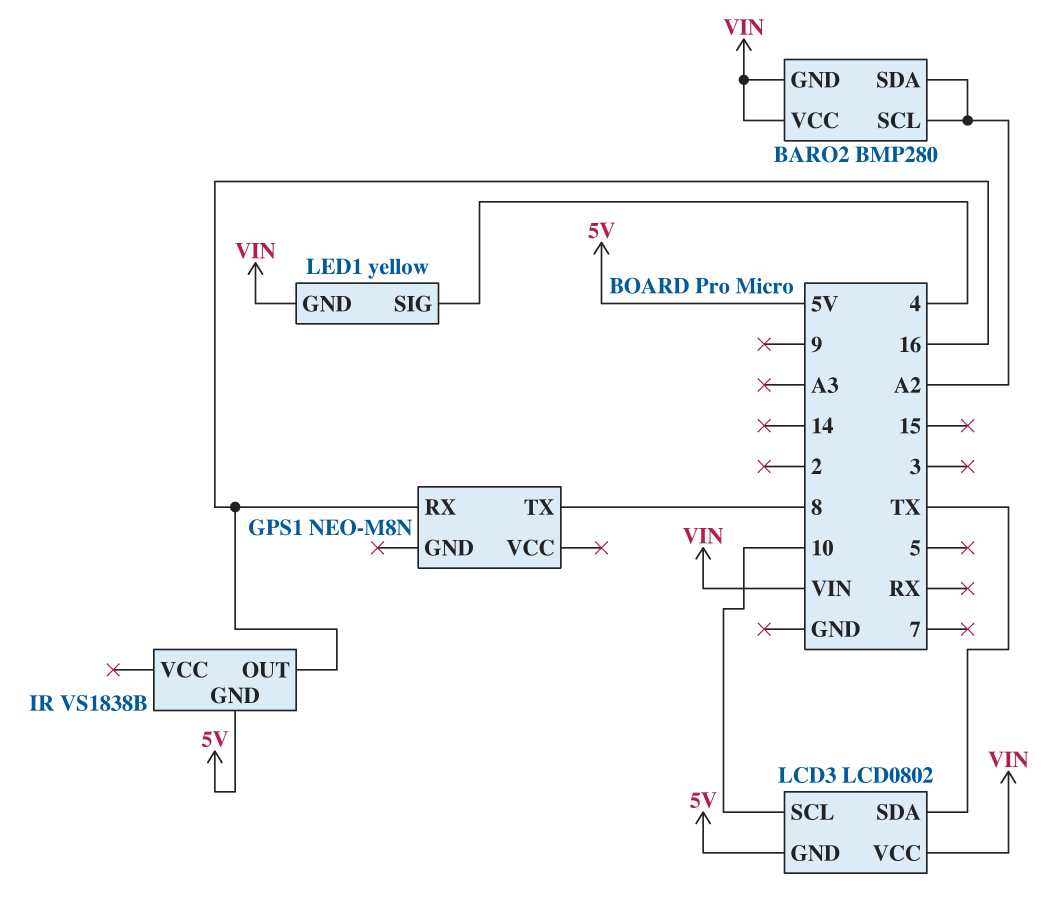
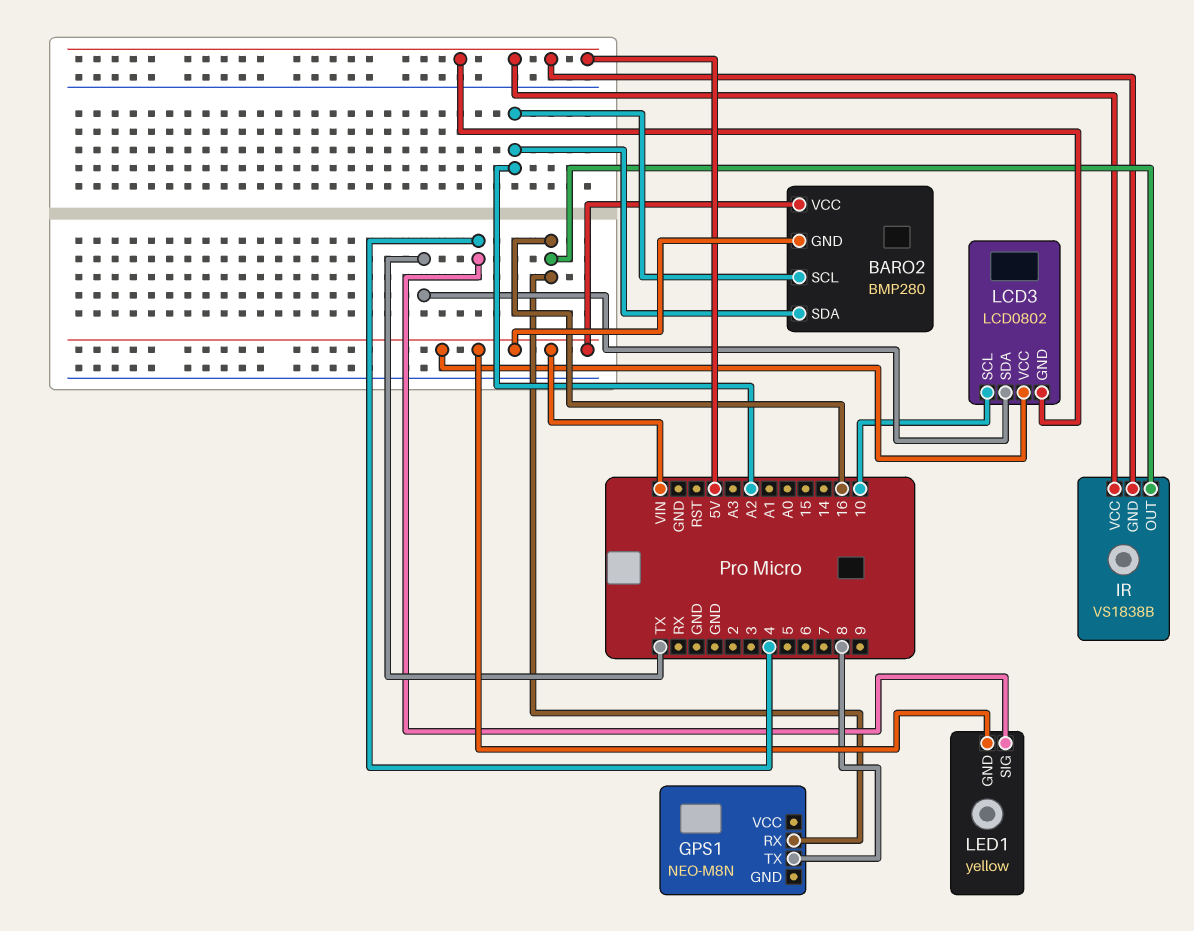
IR pin VCC: none -> 5V

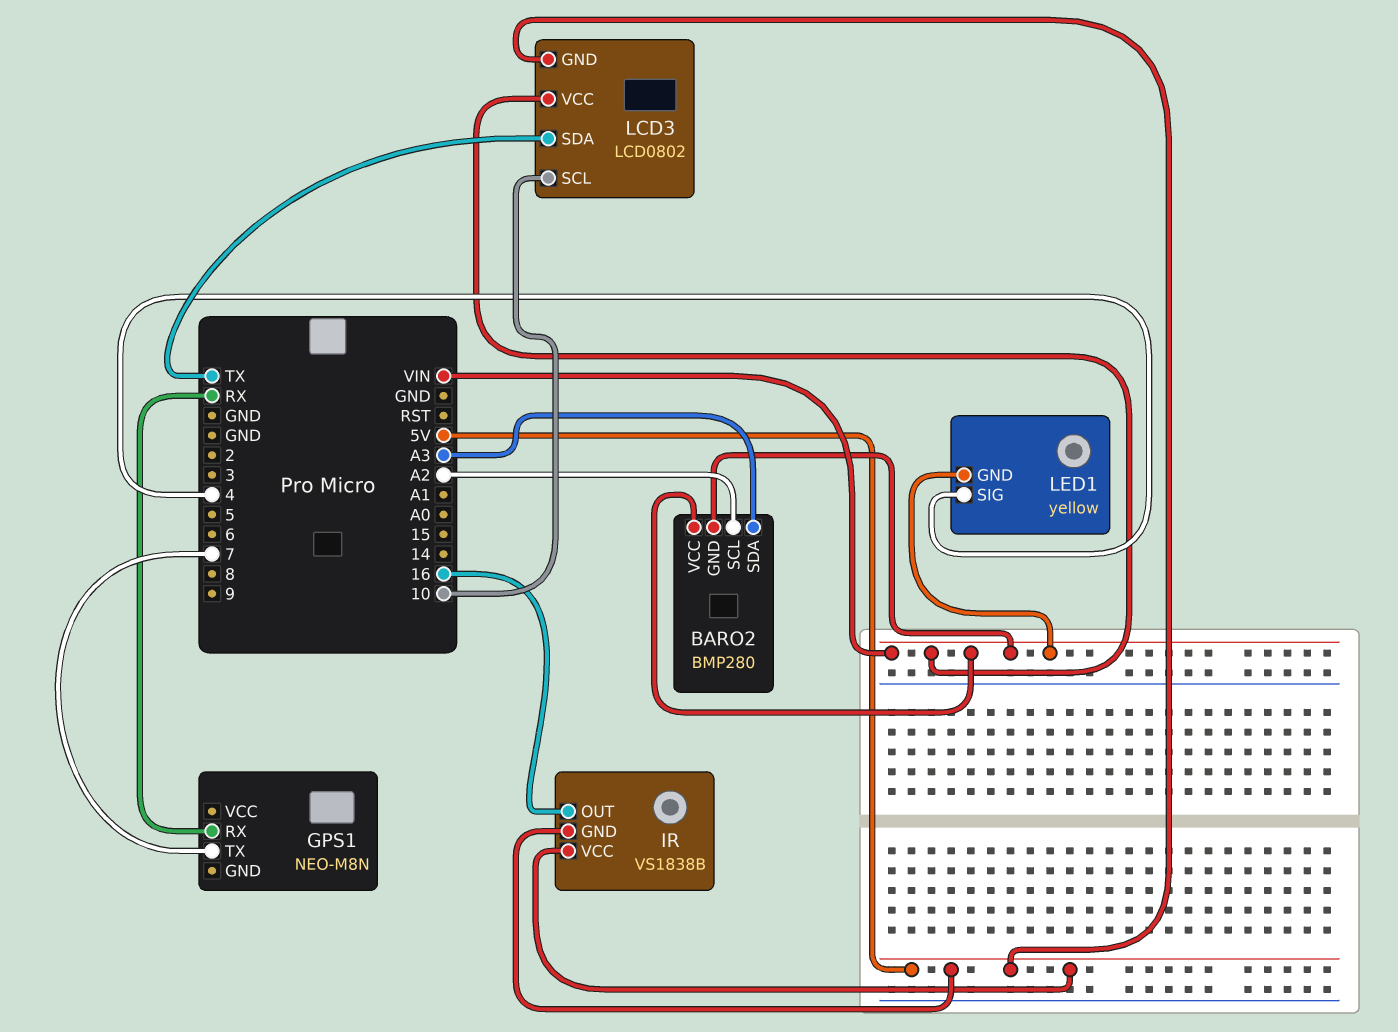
BARO2 pin SDA: A2 -> A3
GPS1 pin RX: 16 -> RX
GPS1 pin TX: 8 -> 7

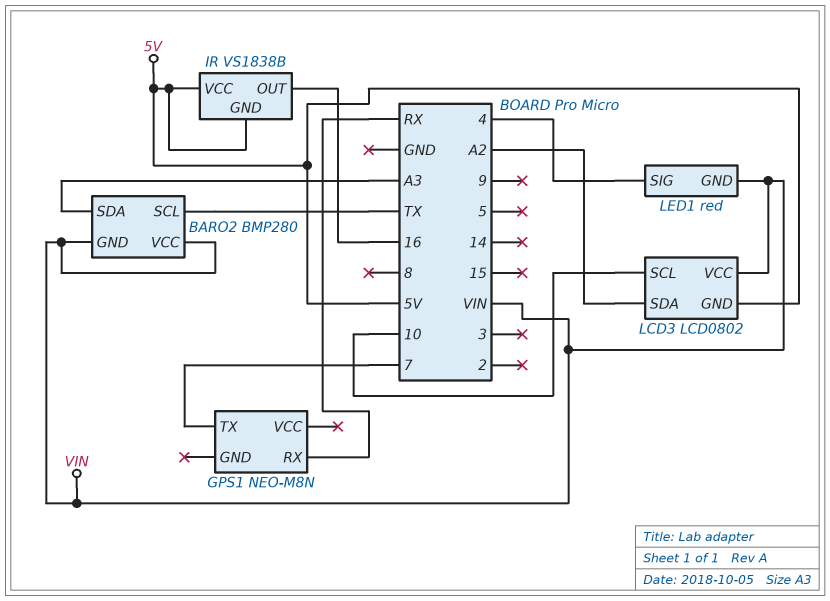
BARO2 pin SCL: A2 -> TX
LCD3 pin SDA: TX -> A2
LED1: yellow -> red

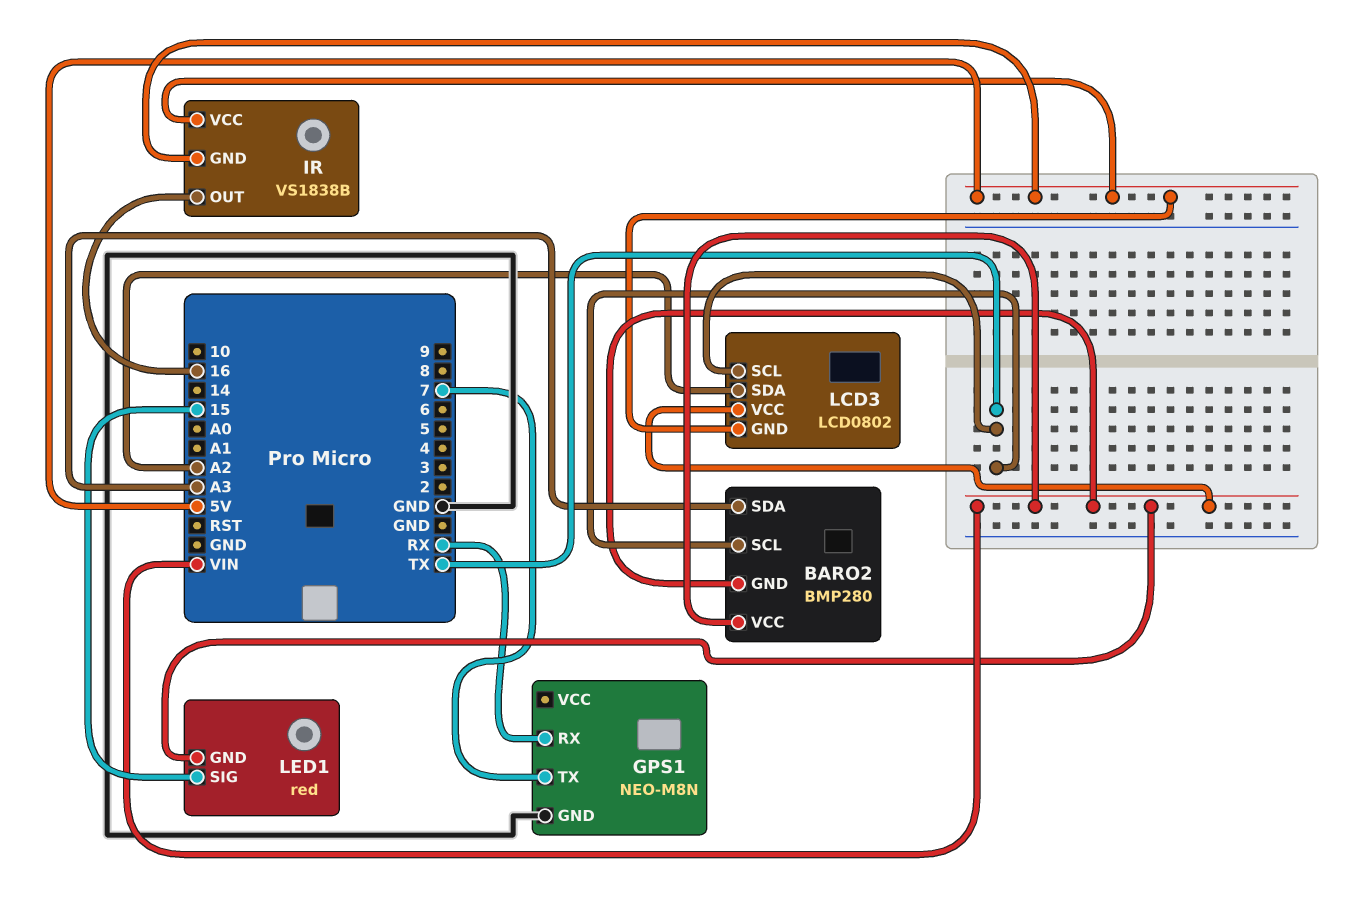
GPS1 pin GND: none -> GND
LCD3 pin SCL: 10 -> TX
LED1 pin SIG: 4 -> 15

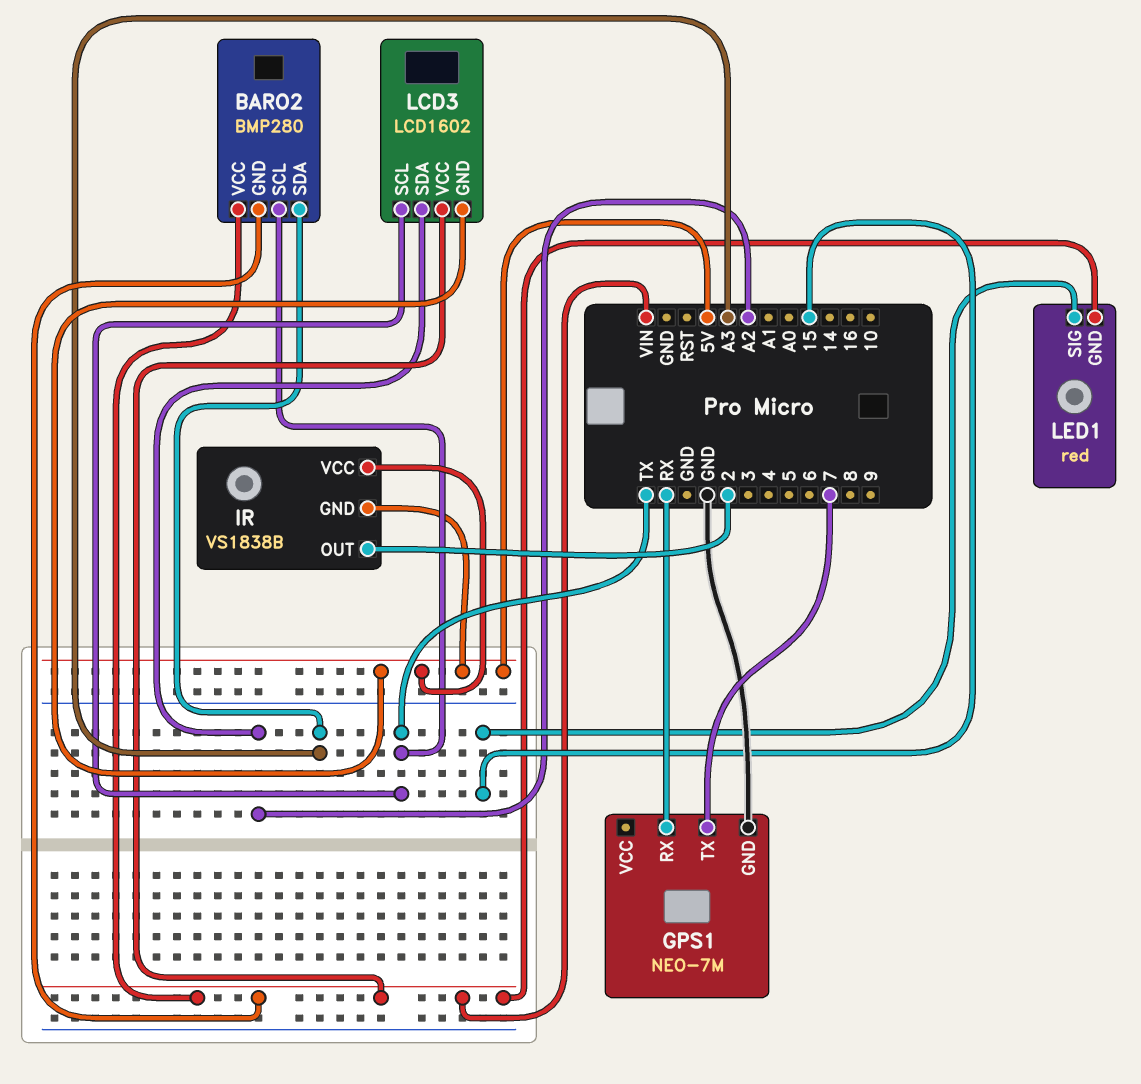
GPS1: NEO-M8N -> NEO-7M
IR pin OUT: 16 -> 2
LCD3: LCD0802 -> LCD1602

